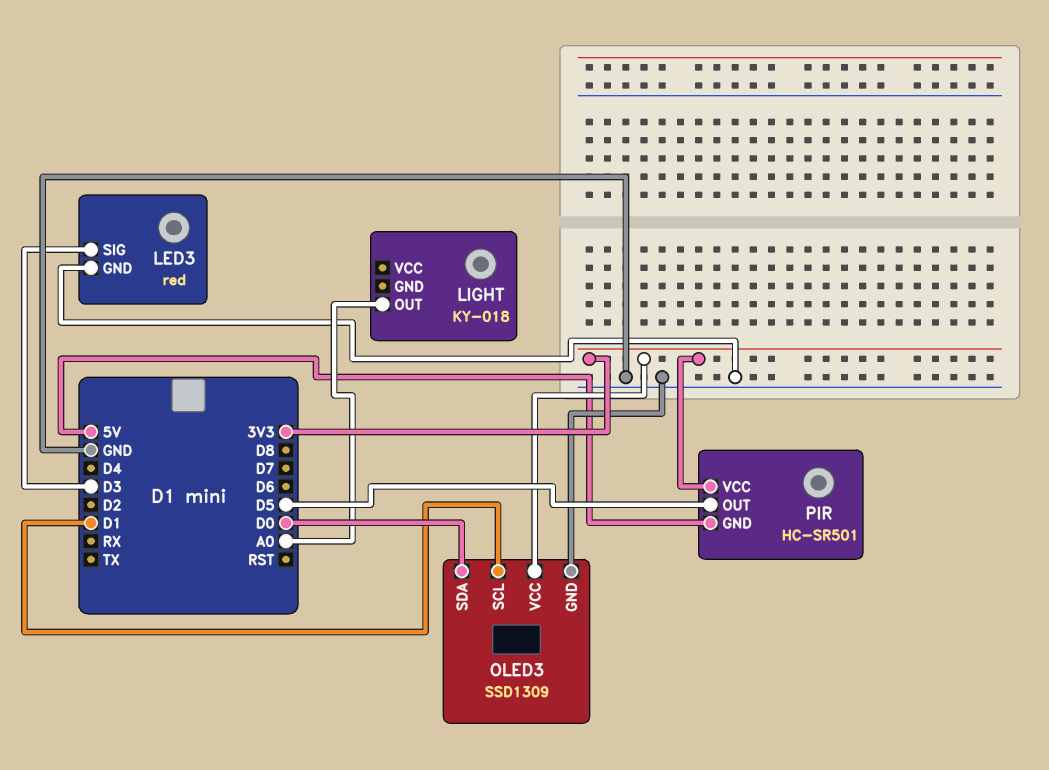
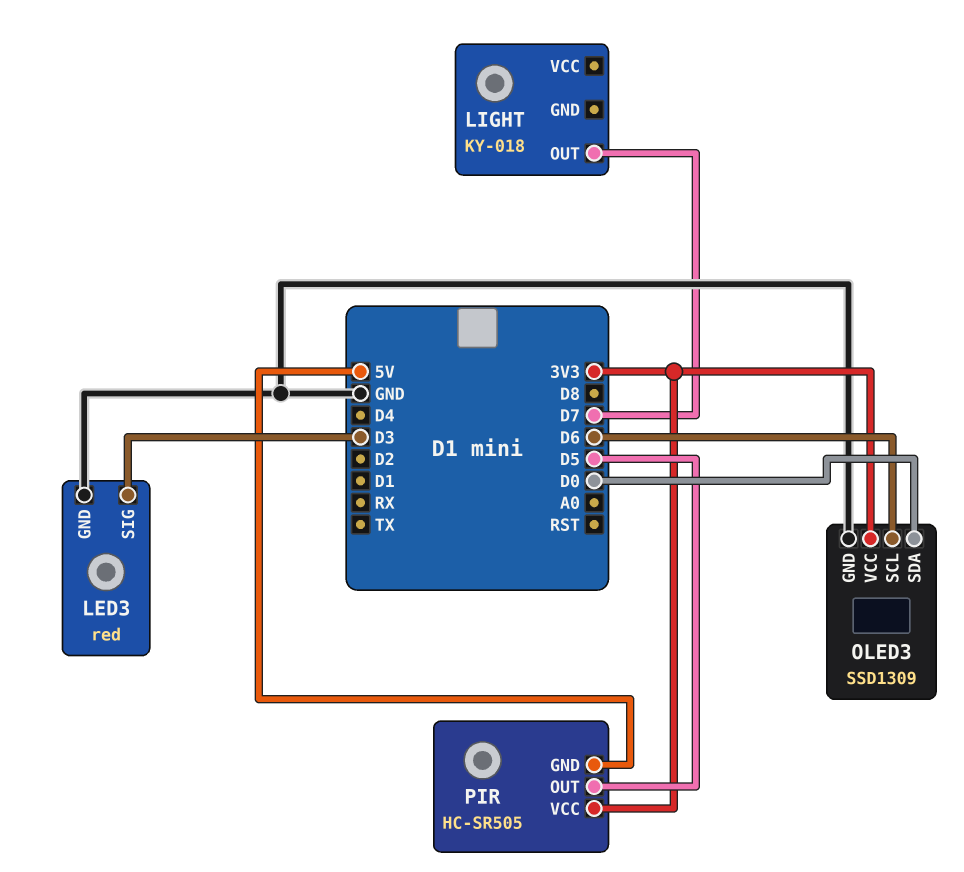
LIGHT pin OUT: A0 -> D7
OLED3 pin SCL: D1 -> D6
PIR: HC-SR501 -> HC-SR505

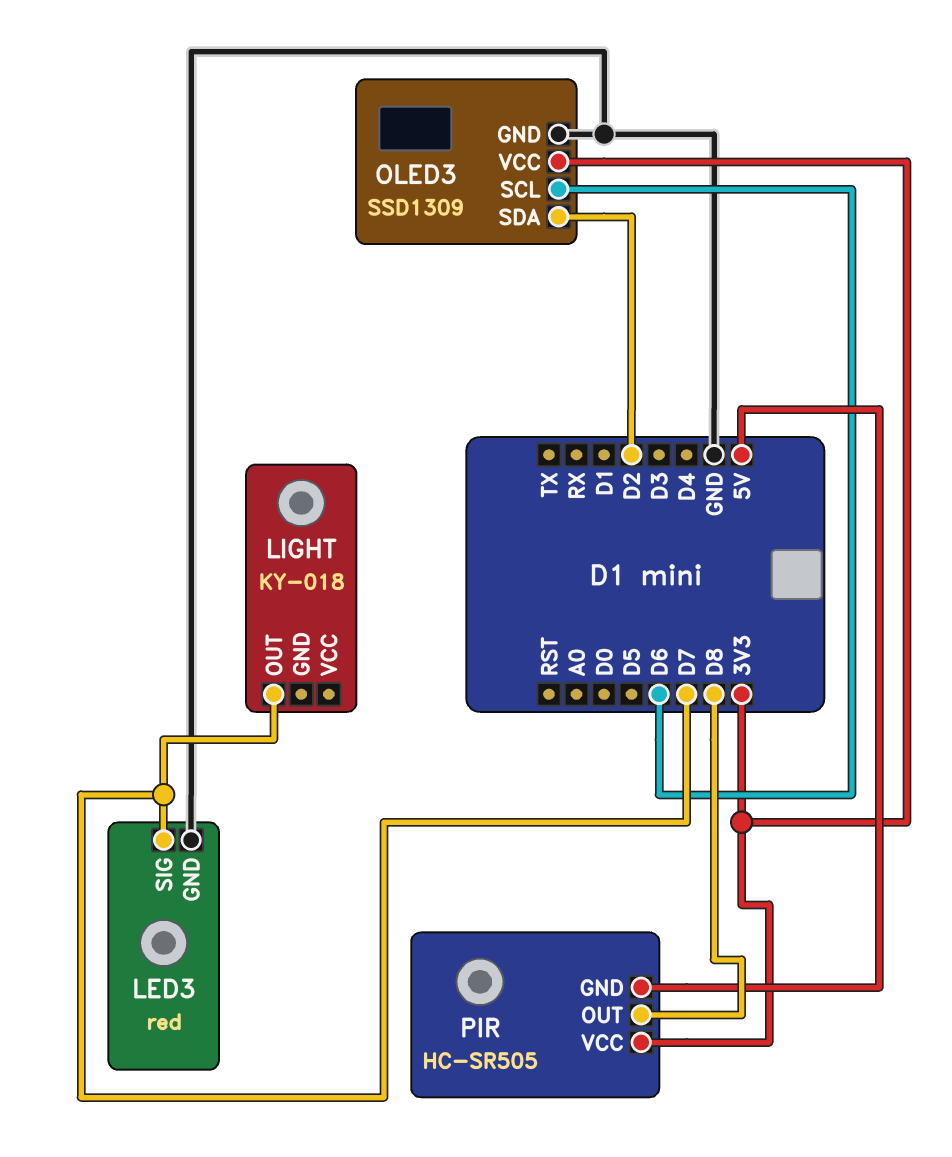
LED3 pin SIG: D3 -> D7
OLED3 pin SDA: D0 -> D2
PIR pin OUT: D5 -> D8

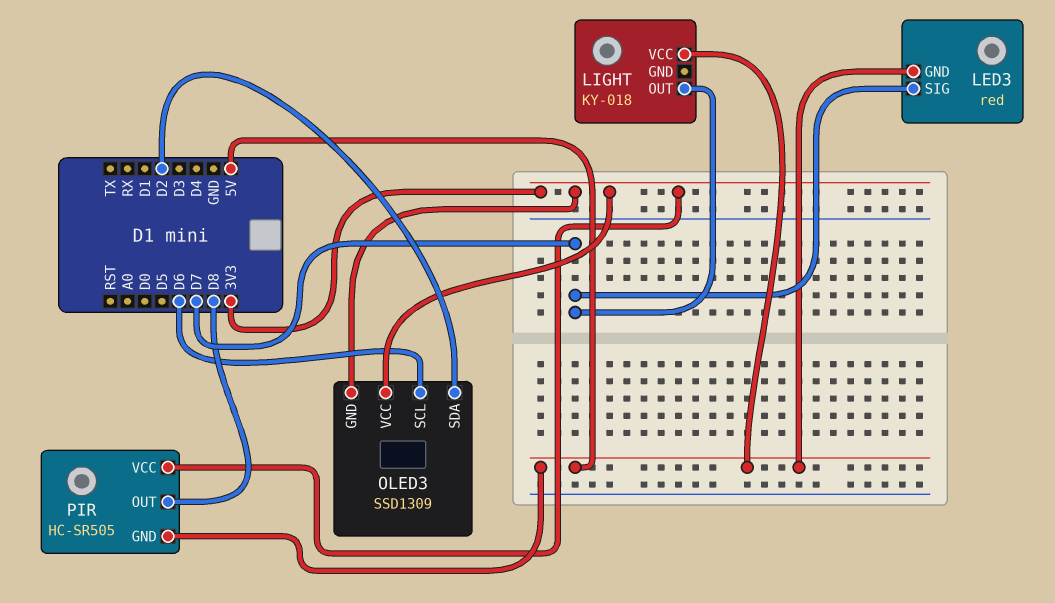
LED3 pin GND: GND -> 5V
LIGHT pin VCC: none -> 5V
OLED3 pin GND: GND -> 3V3

